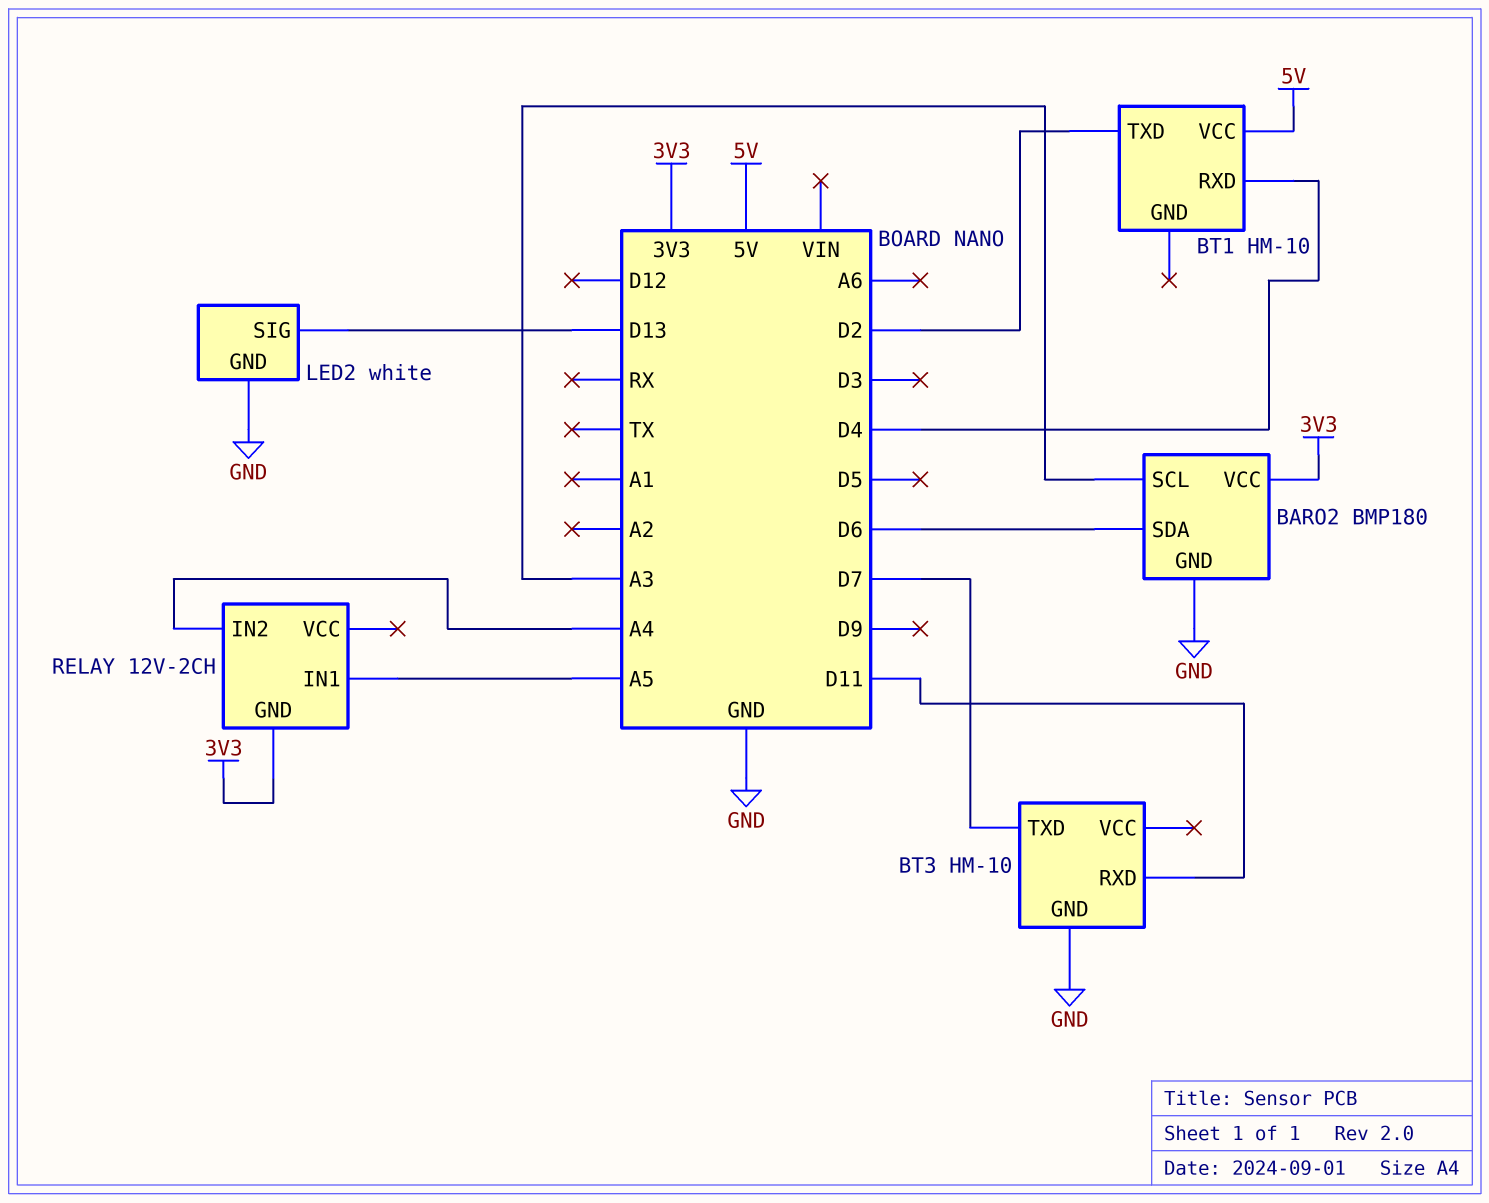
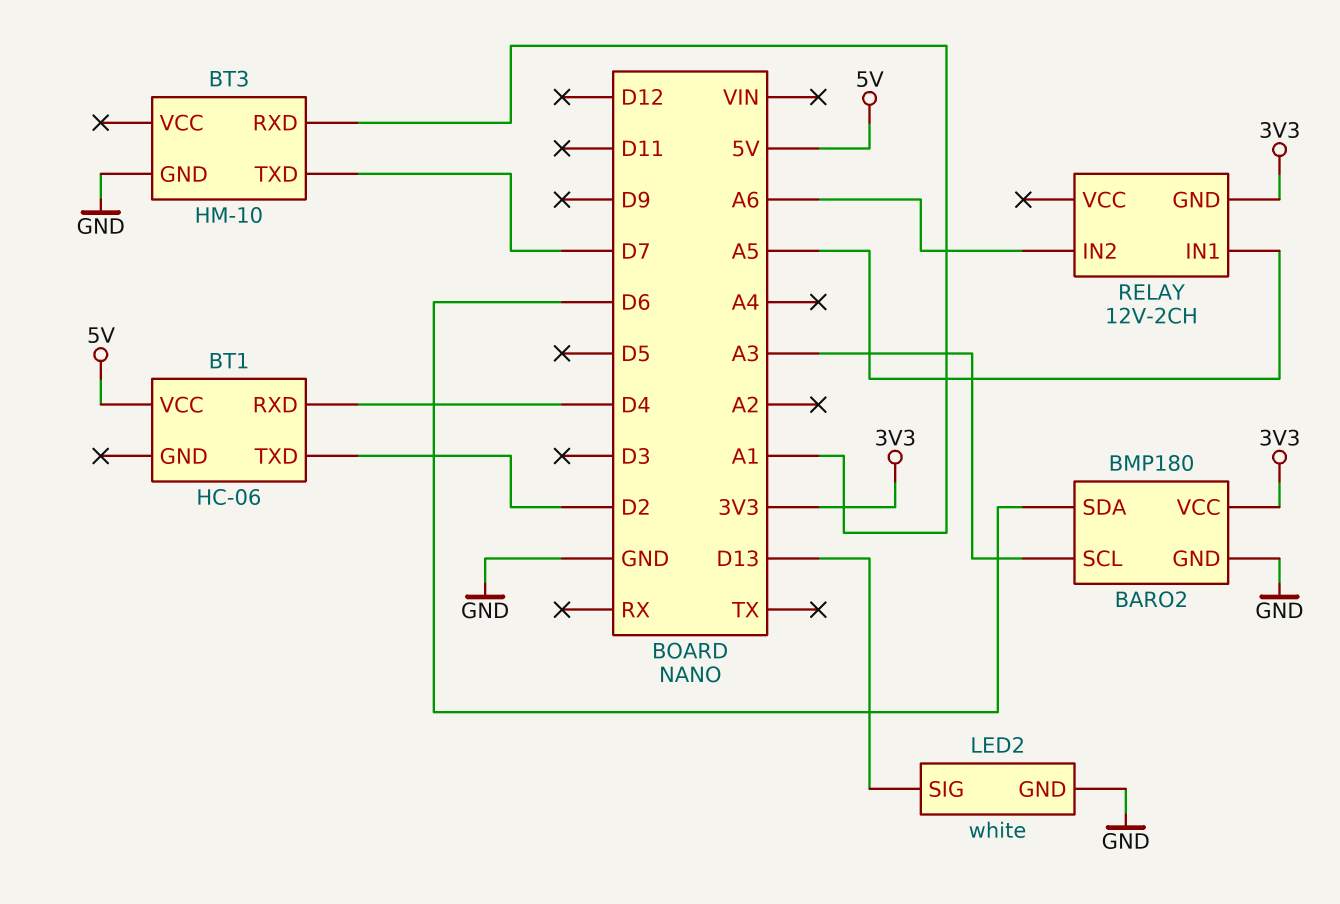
BT1: HM-10 -> HC-06
BT3 pin RXD: D11 -> A1
RELAY pin IN2: A4 -> A6

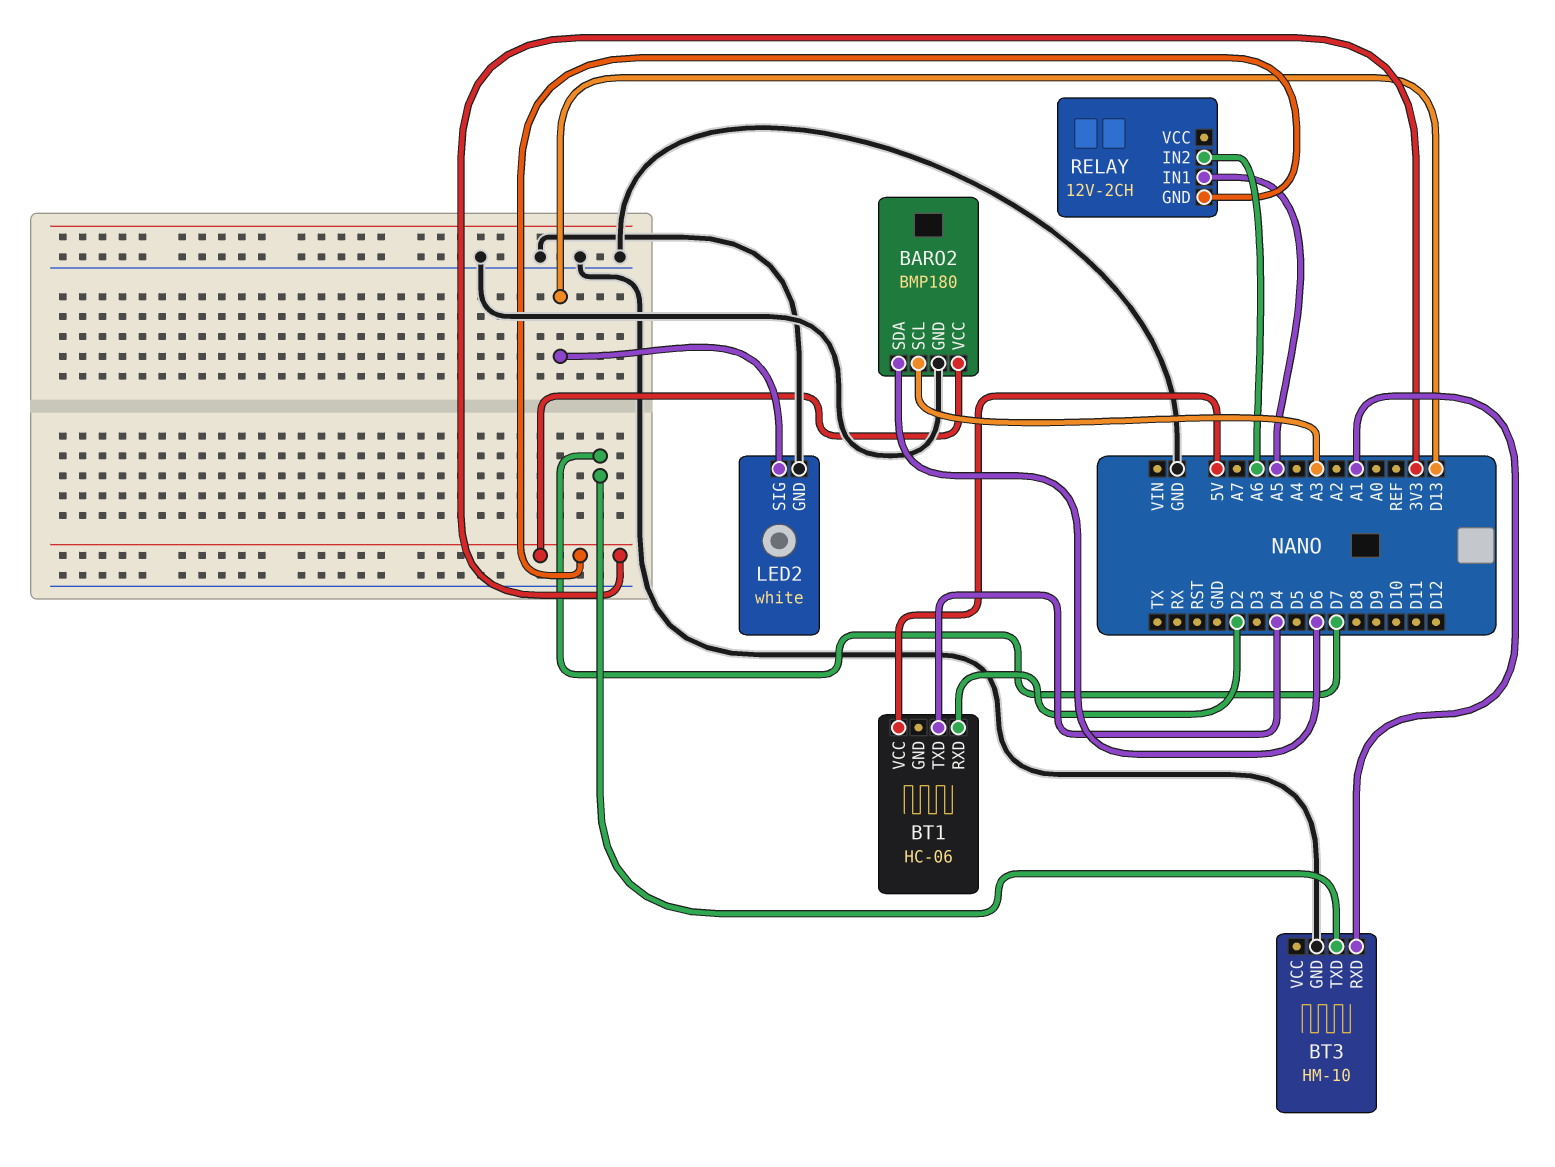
BT1 pin RXD: D4 -> D2
BT1 pin TXD: D2 -> D4

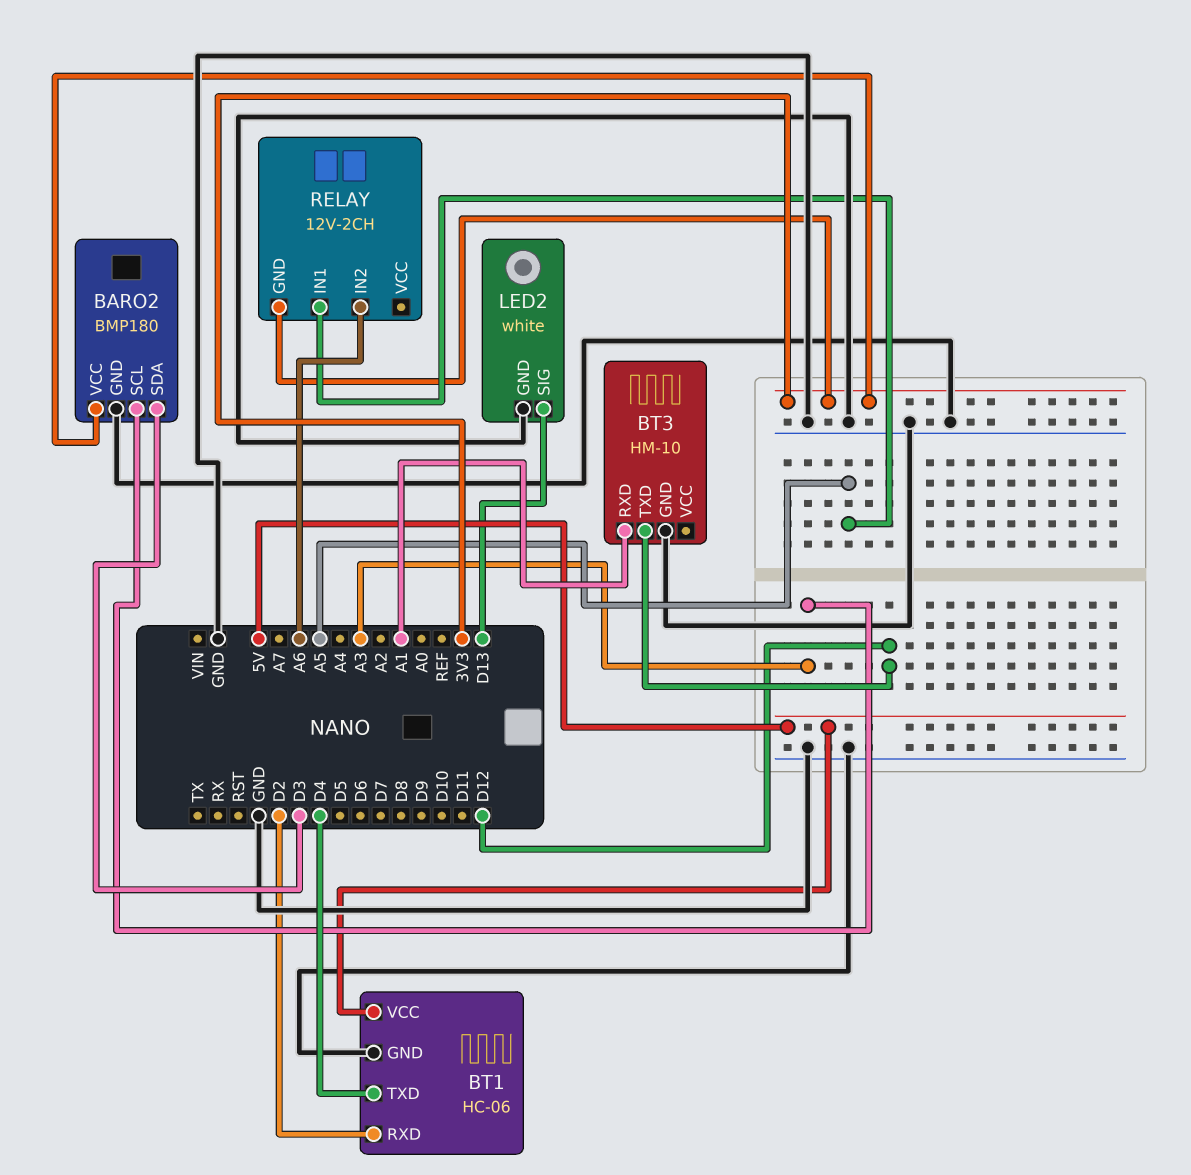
BARO2 pin SDA: D6 -> D3
BT1 pin GND: none -> GND
BT3 pin TXD: D7 -> D12

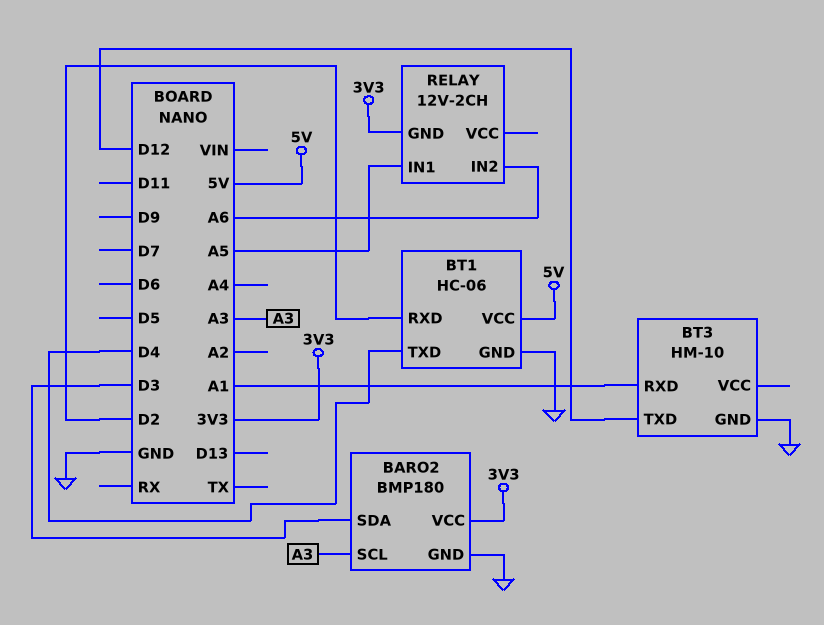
LED2: white -> none
LED2 pin GND: GND -> none
LED2 pin SIG: D13 -> none

